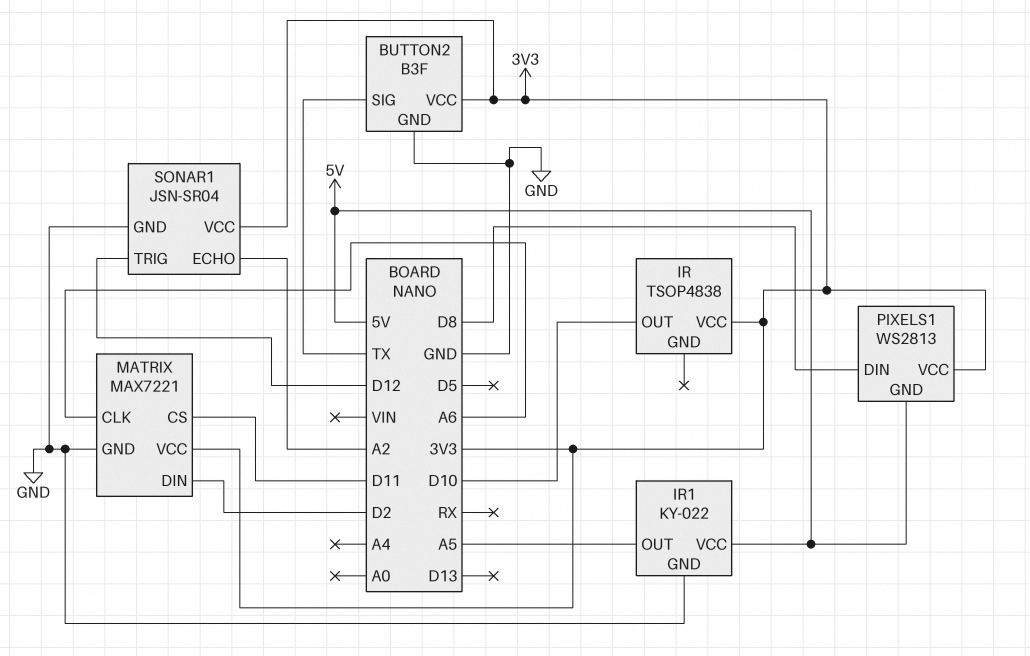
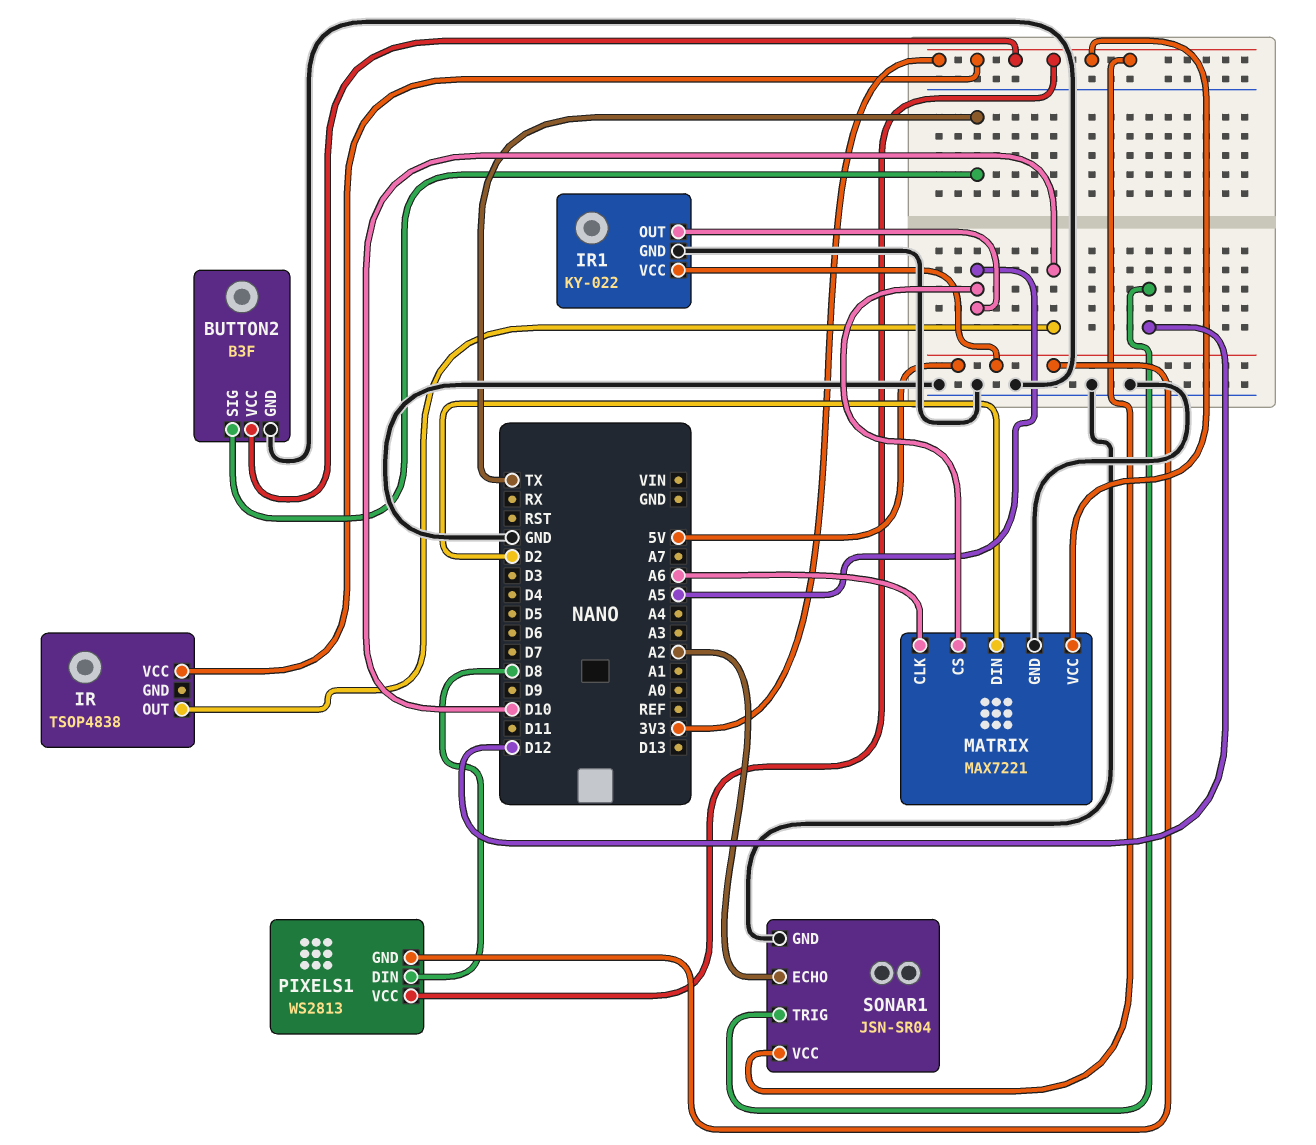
MATRIX pin CS: D11 -> A5

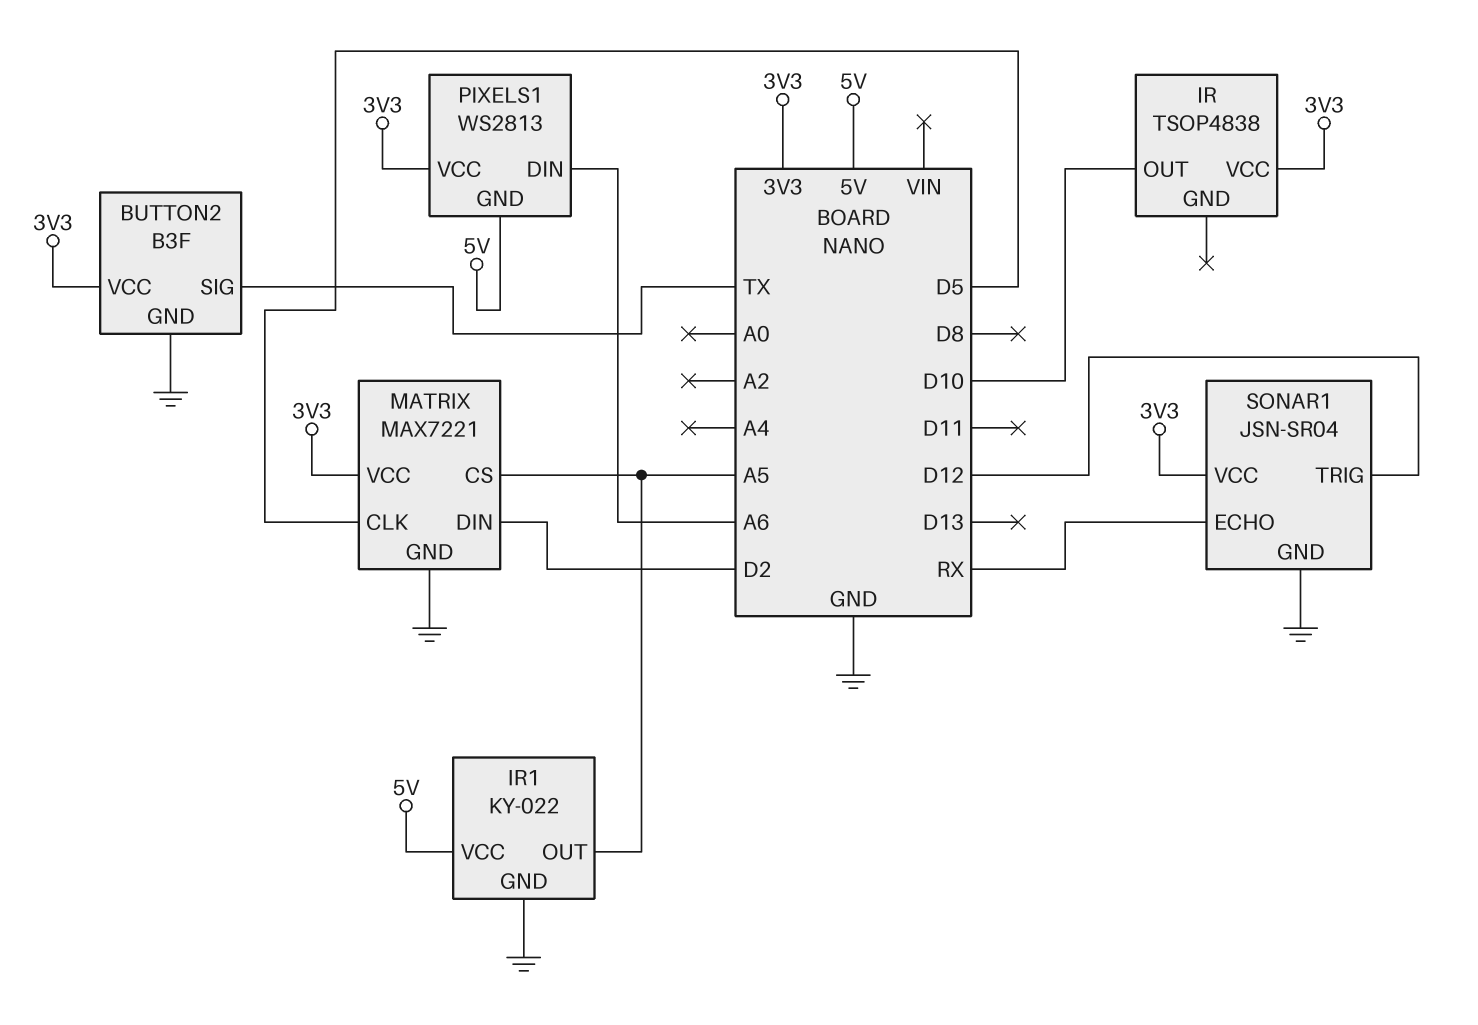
MATRIX pin CLK: A6 -> D5
PIXELS1 pin DIN: D8 -> A6
SONAR1 pin ECHO: A2 -> RX

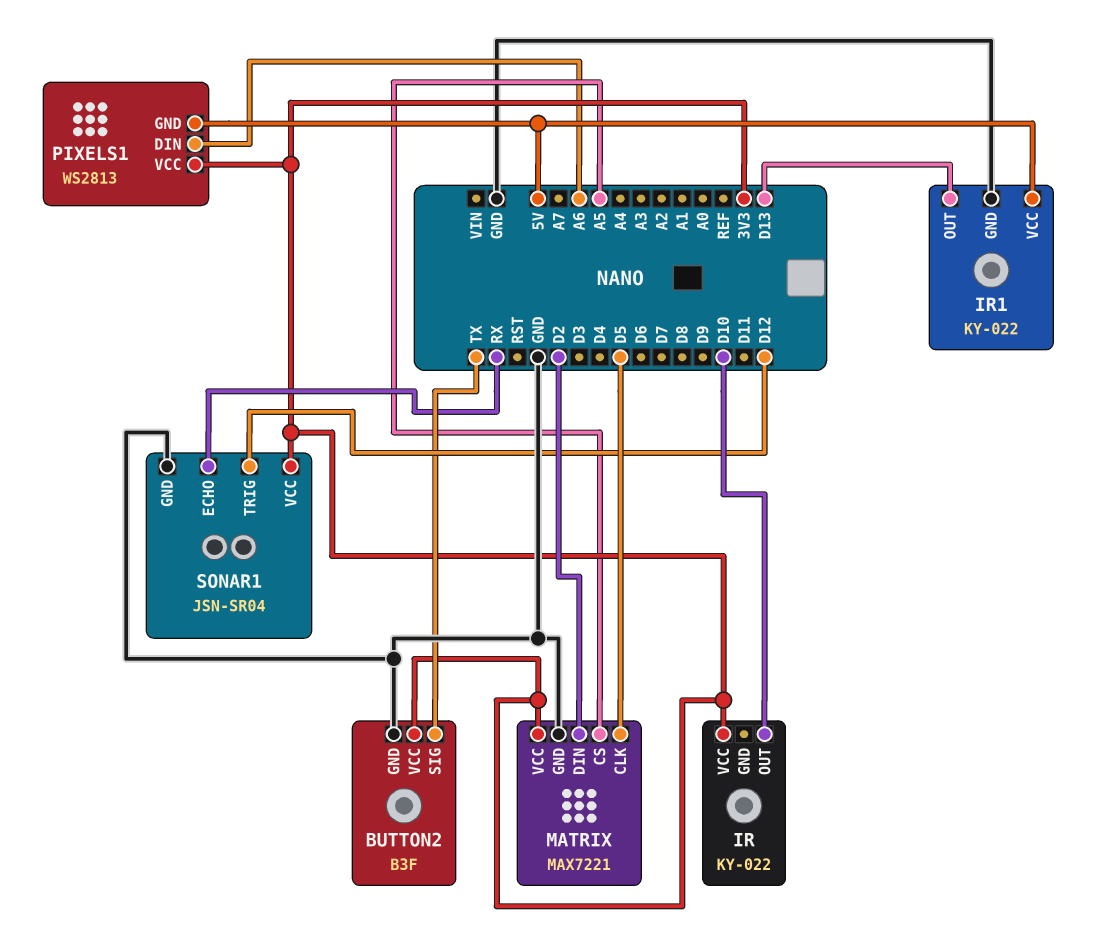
IR: TSOP4838 -> KY-022
IR1 pin OUT: A5 -> D13

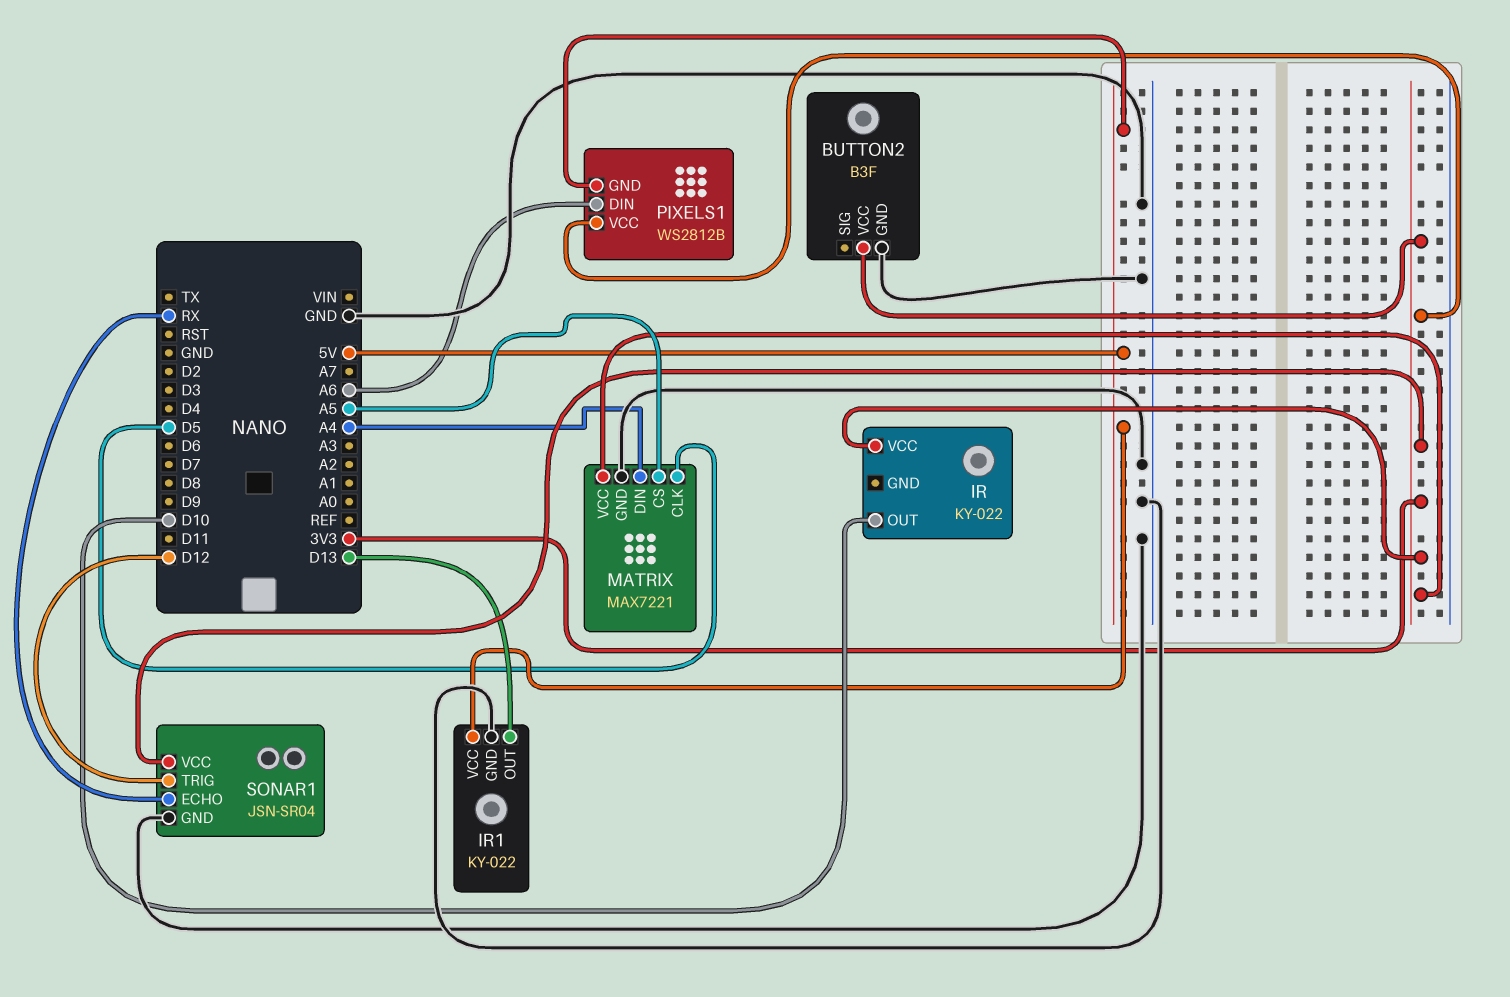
BUTTON2 pin SIG: TX -> none
MATRIX pin DIN: D2 -> A4
PIXELS1: WS2813 -> WS2812B

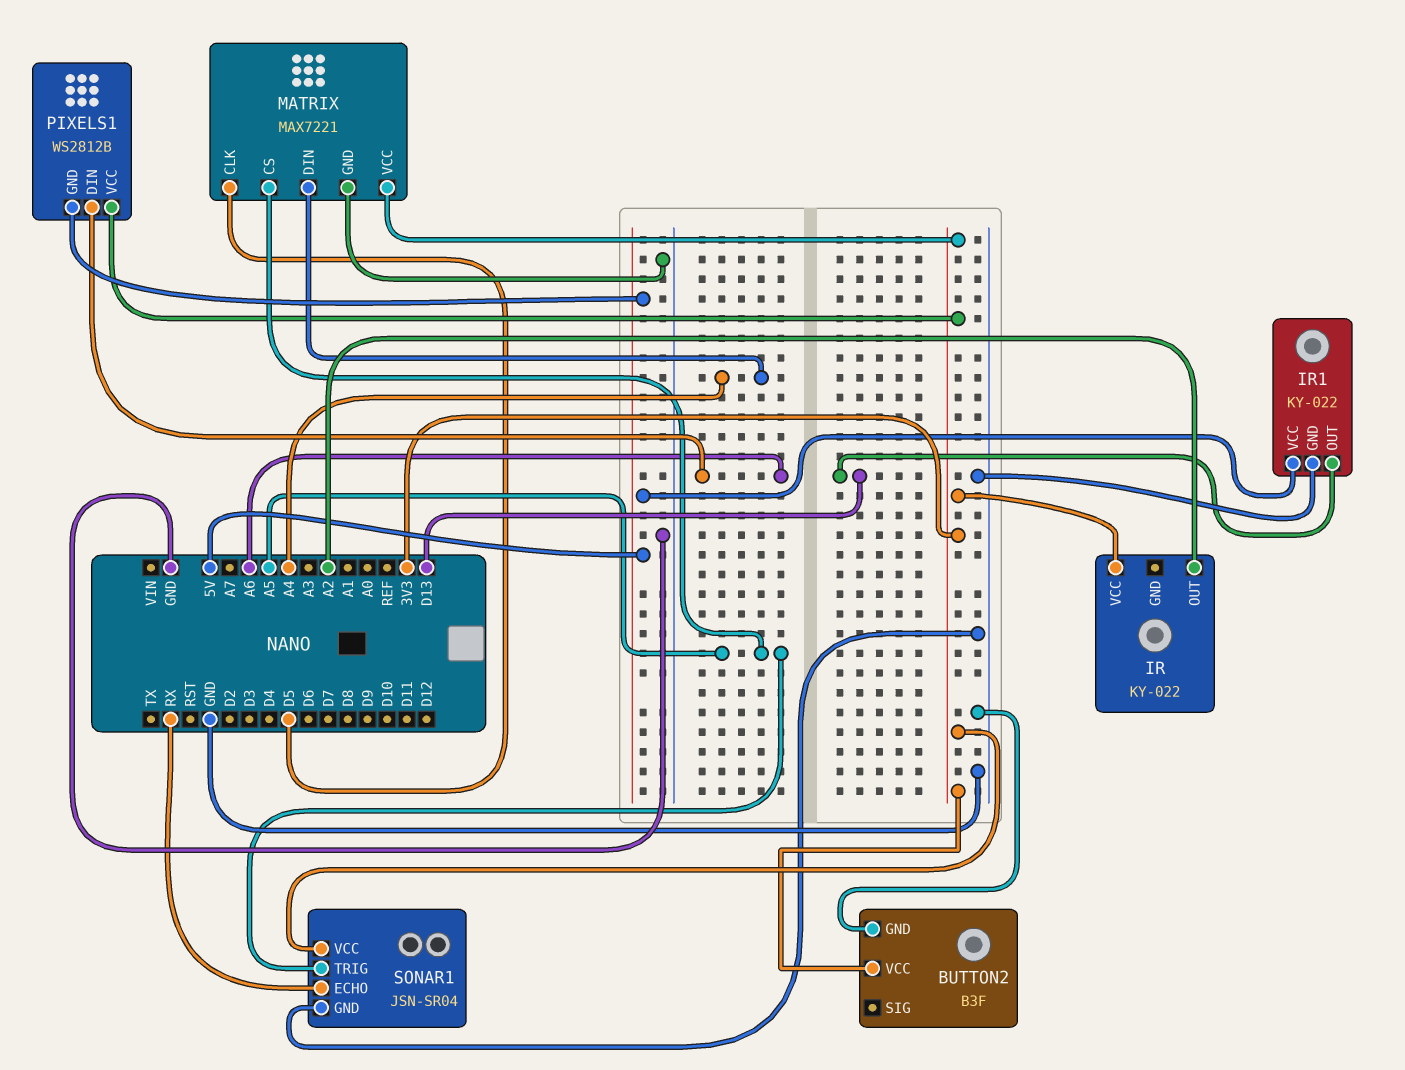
IR pin OUT: D10 -> A2
SONAR1 pin TRIG: D12 -> A5

